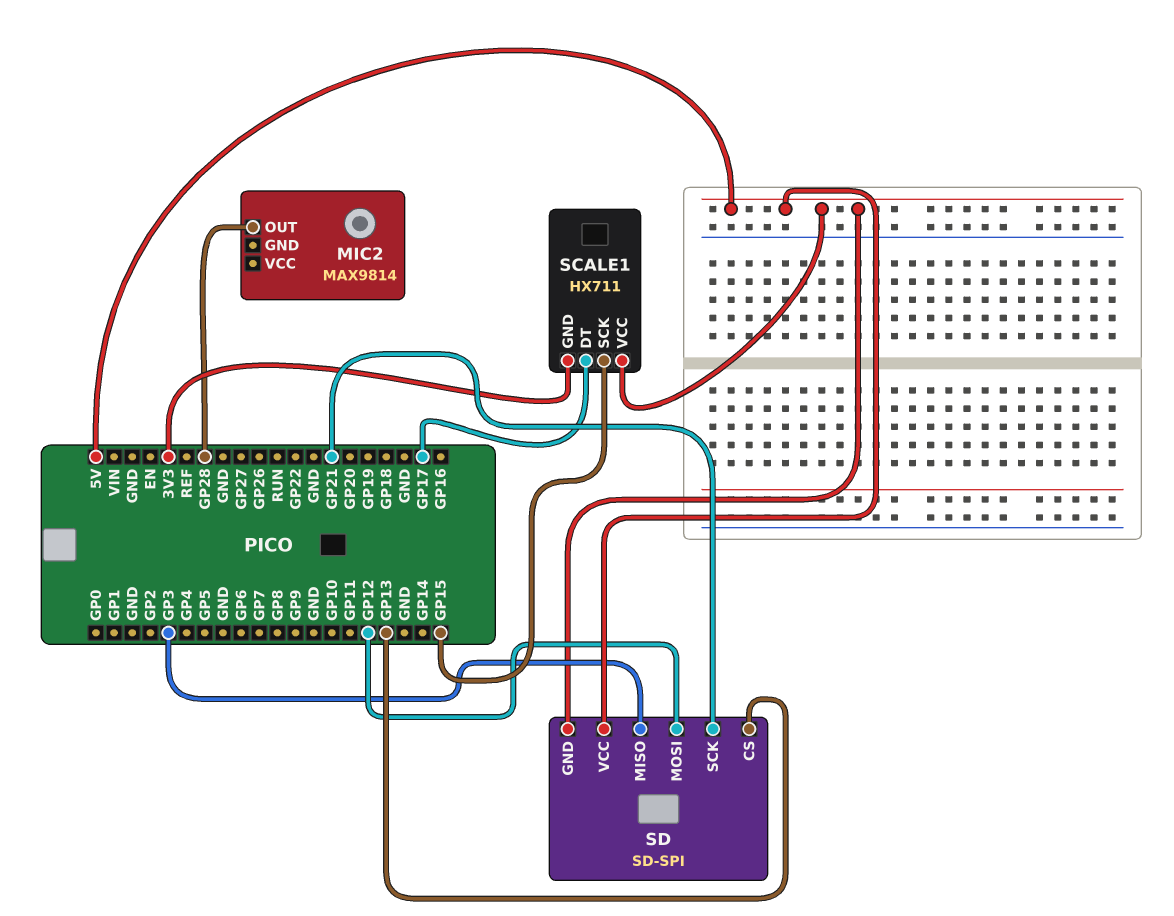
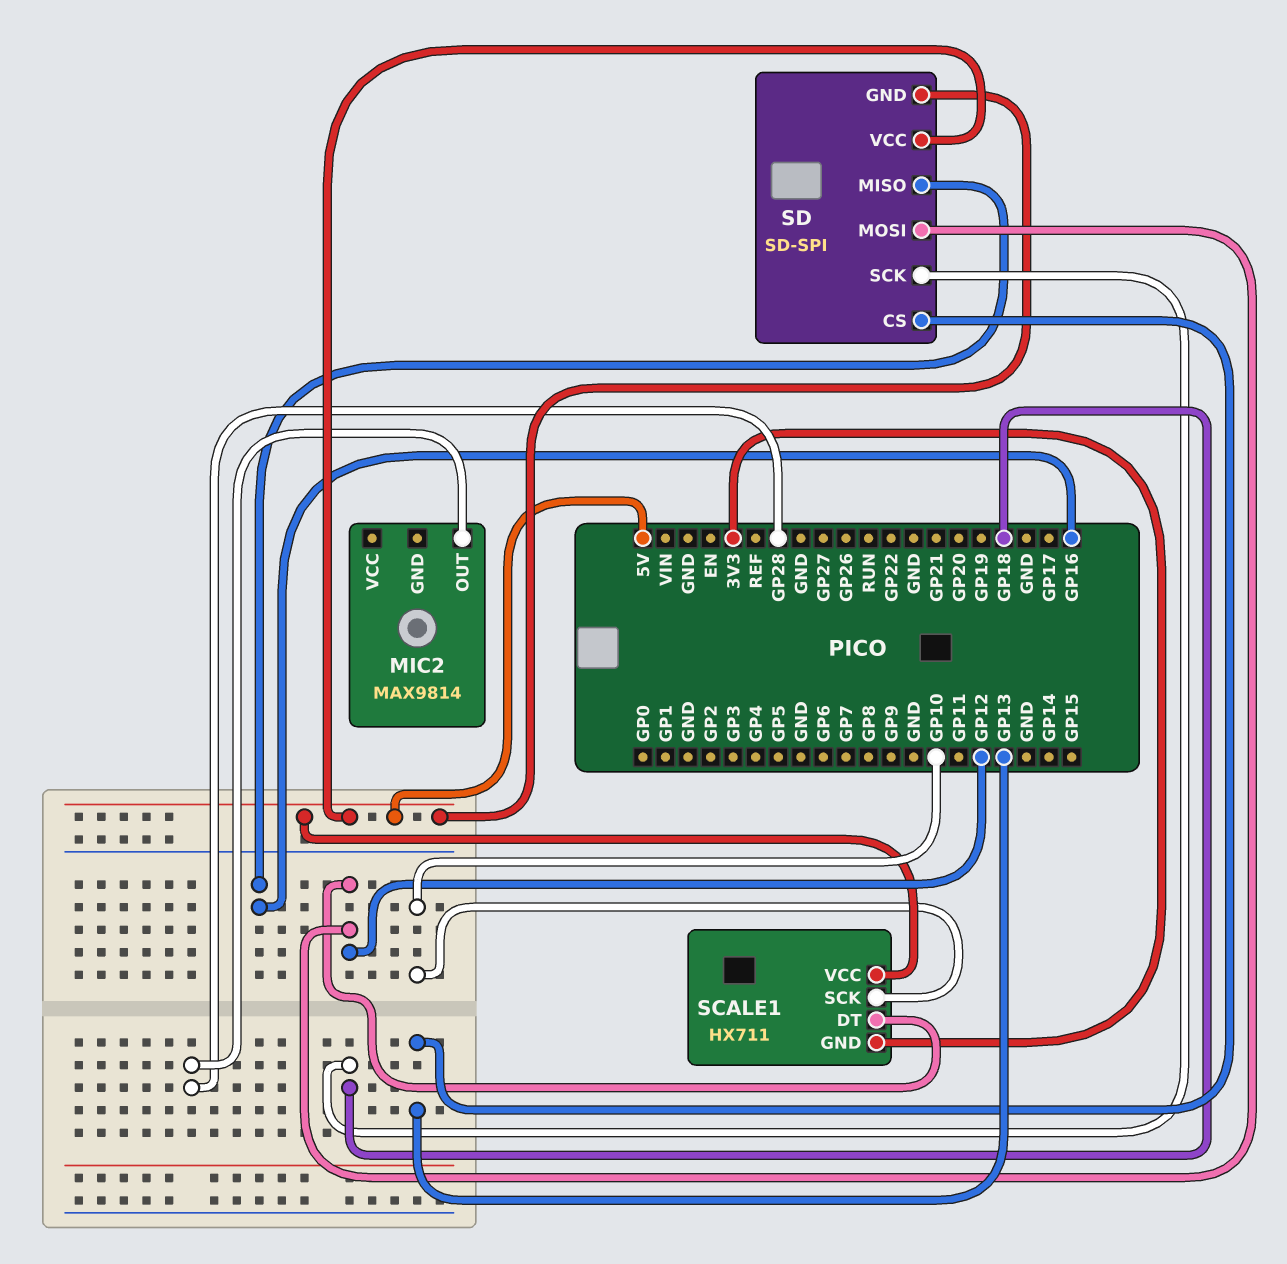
SCALE1 pin DT: GP17 -> GP12
SCALE1 pin SCK: GP15 -> GP10
SD pin MISO: GP3 -> GP16
SD pin SCK: GP21 -> GP18

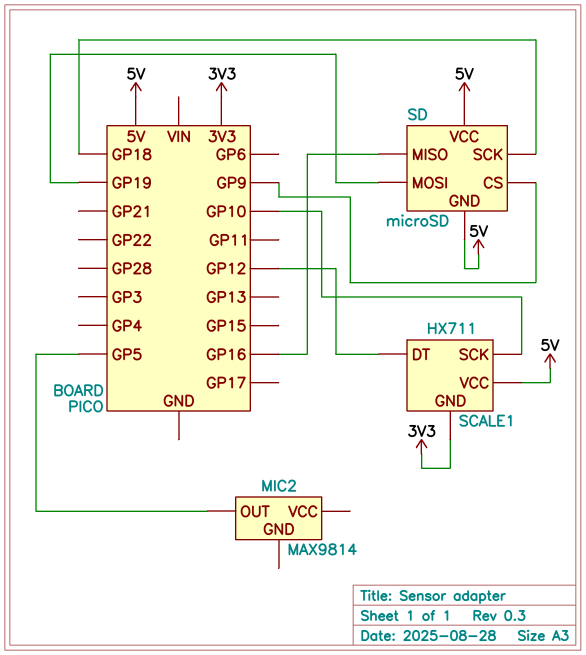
MIC2 pin OUT: GP28 -> GP5
SD: SD-SPI -> microSD
SD pin CS: GP13 -> GP9
SD pin MOSI: GP12 -> GP19

